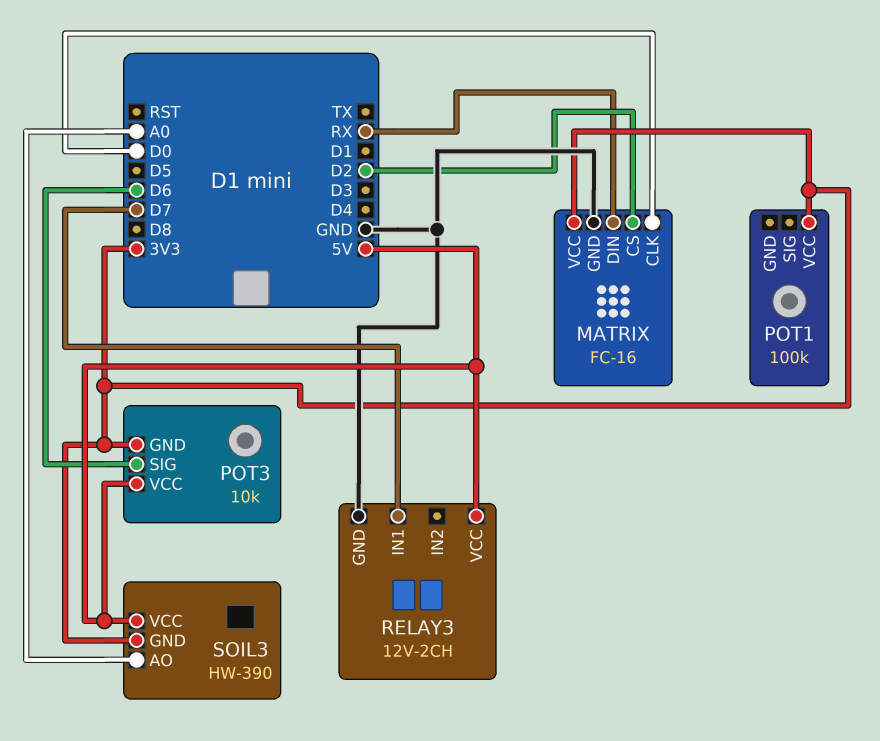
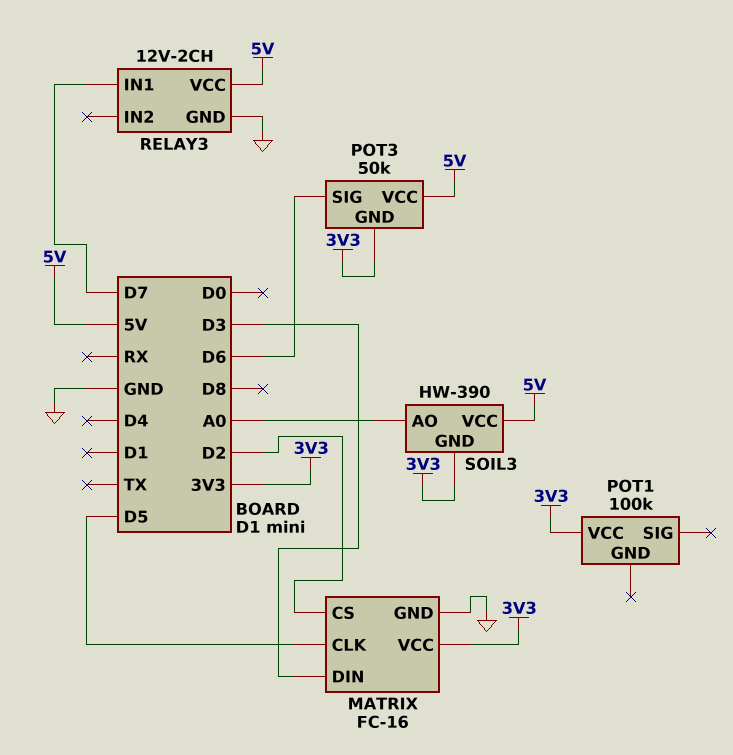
MATRIX pin CLK: D0 -> D5
MATRIX pin DIN: RX -> D3
POT3: 10k -> 50k

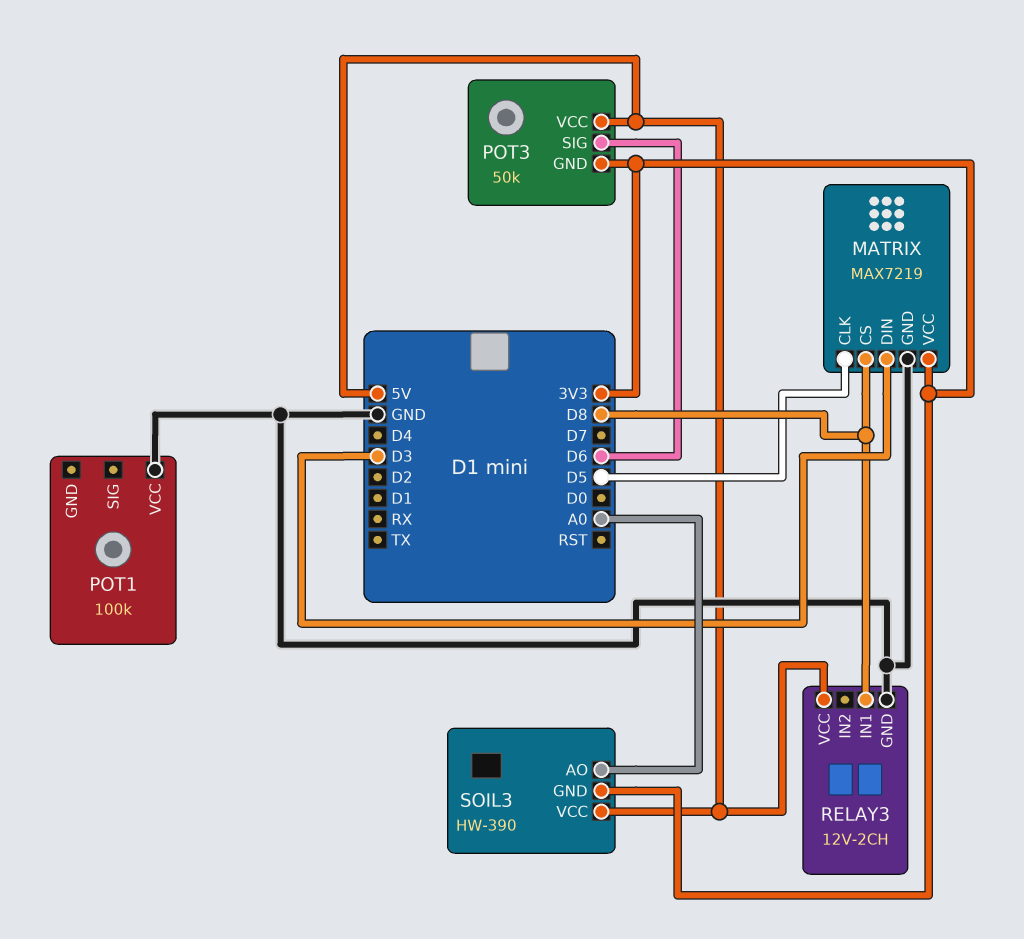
MATRIX: FC-16 -> MAX7219
MATRIX pin CS: D2 -> D8
POT1 pin VCC: 3V3 -> GND
RELAY3 pin IN1: D7 -> D8

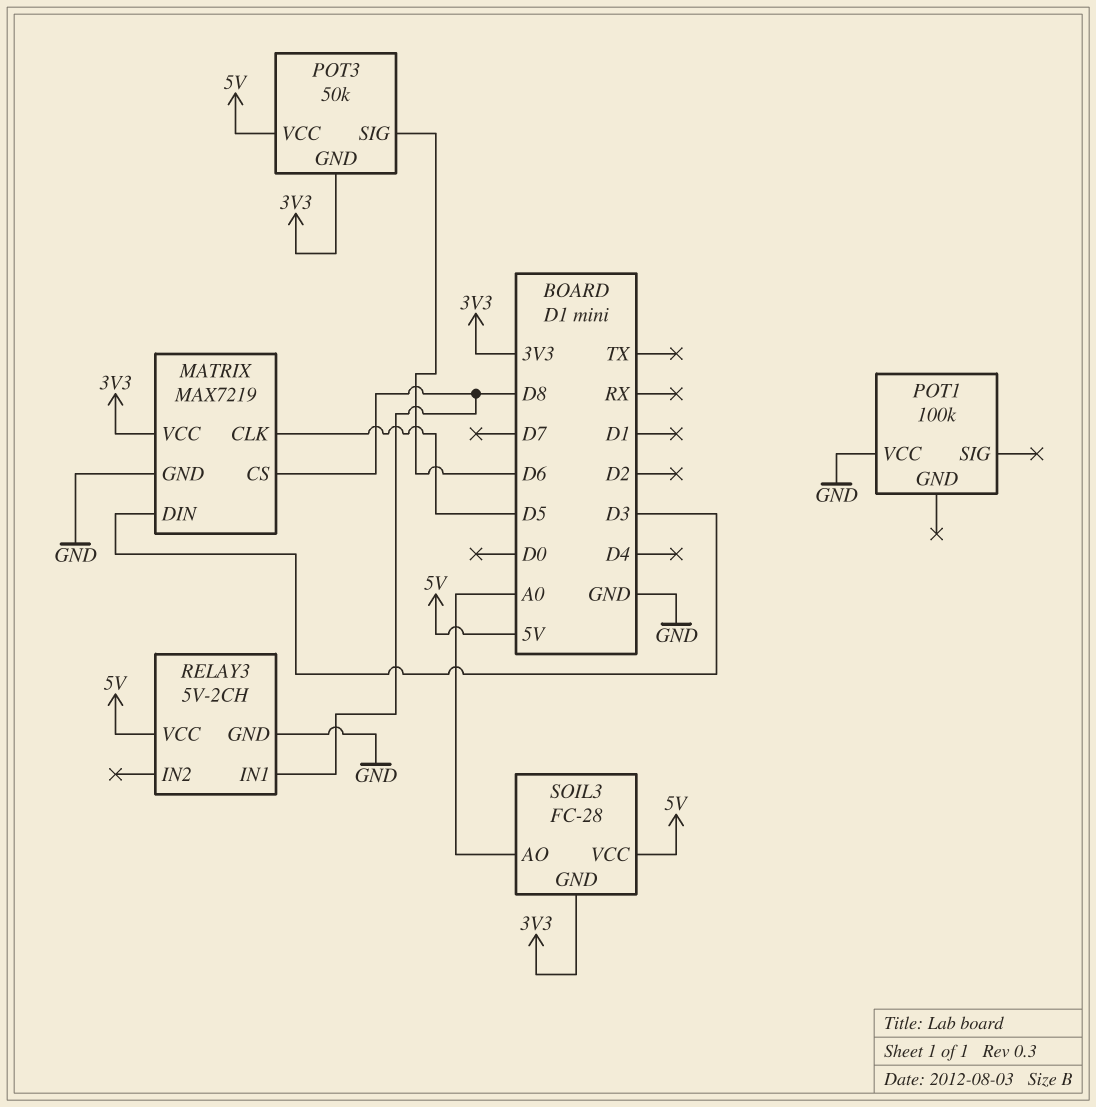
RELAY3: 12V-2CH -> 5V-2CH
SOIL3: HW-390 -> FC-28

